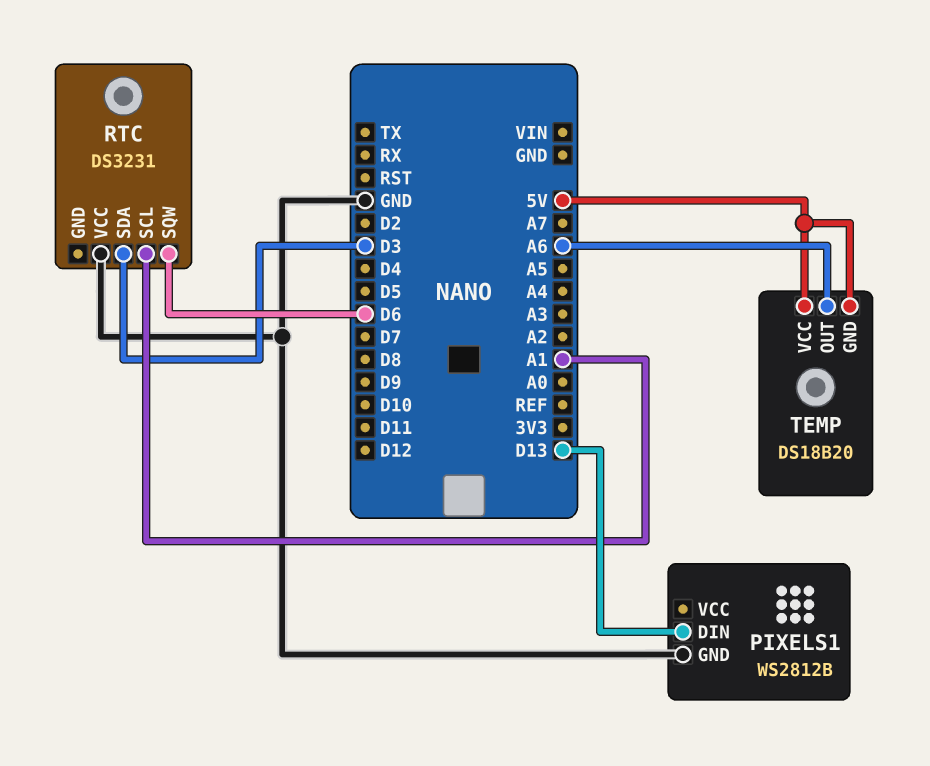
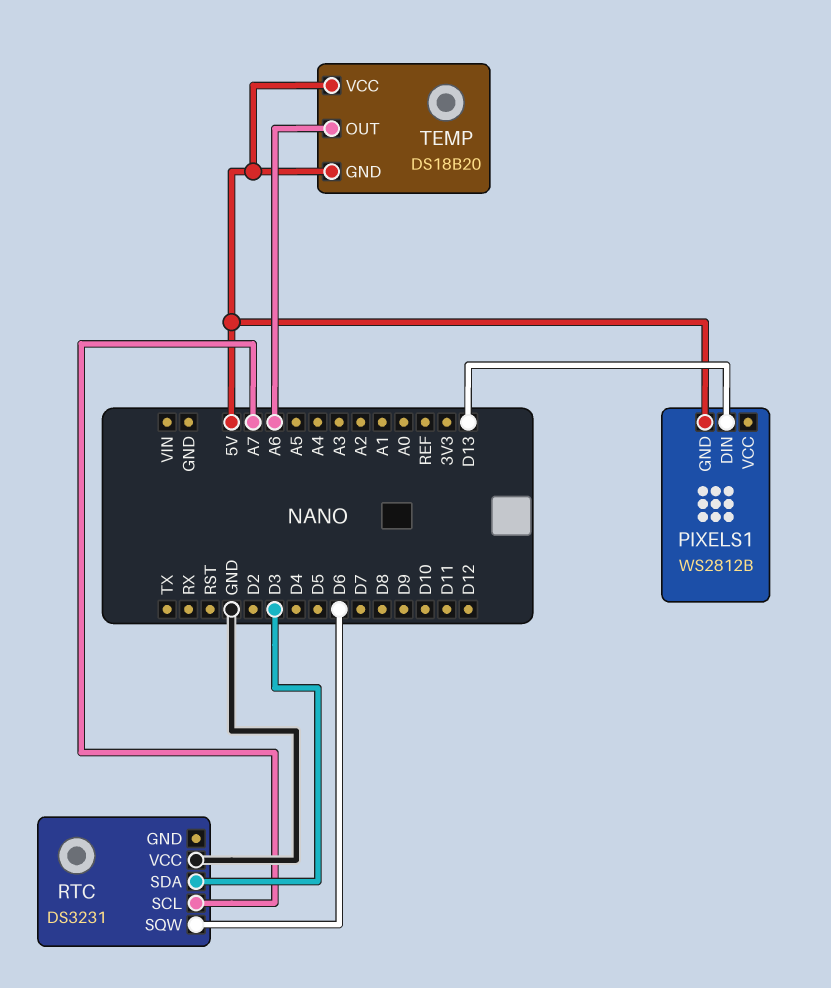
PIXELS1 pin GND: GND -> 5V
RTC pin SCL: A1 -> A7

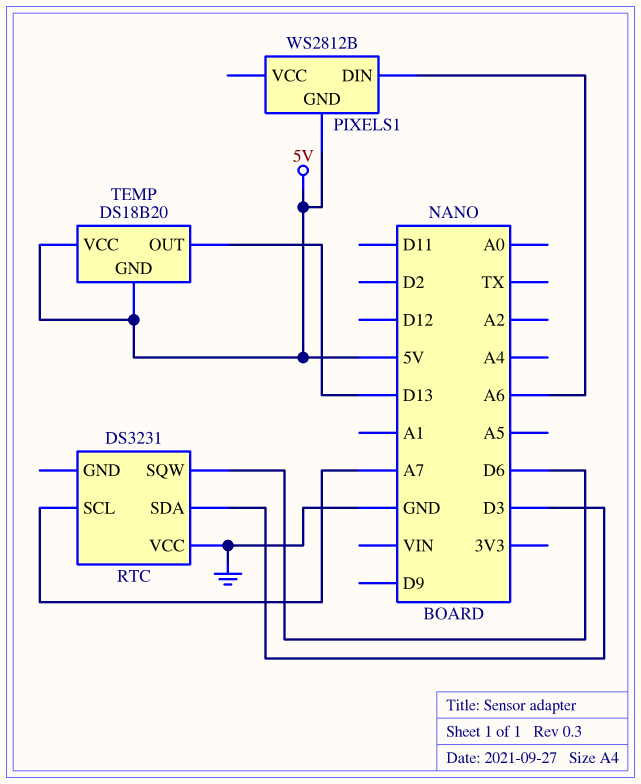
PIXELS1 pin DIN: D13 -> A6
TEMP pin OUT: A6 -> D13

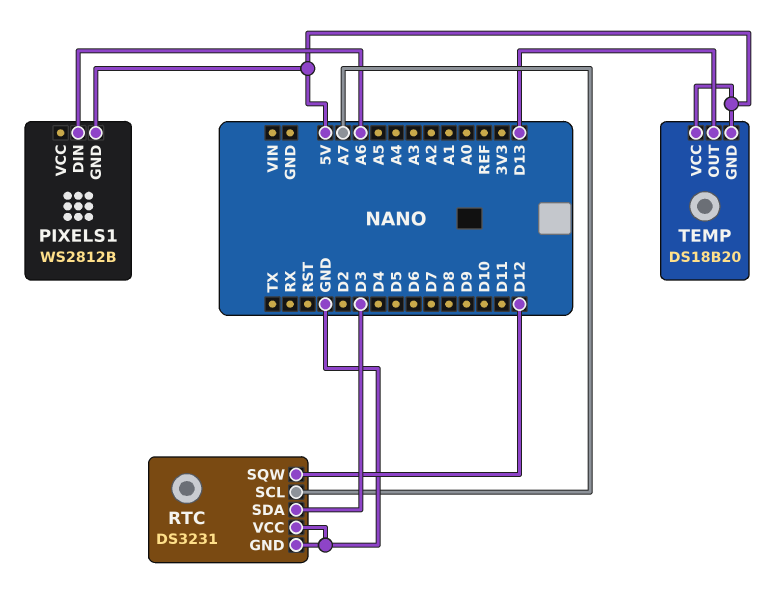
RTC pin GND: none -> GND
RTC pin SQW: D6 -> D12

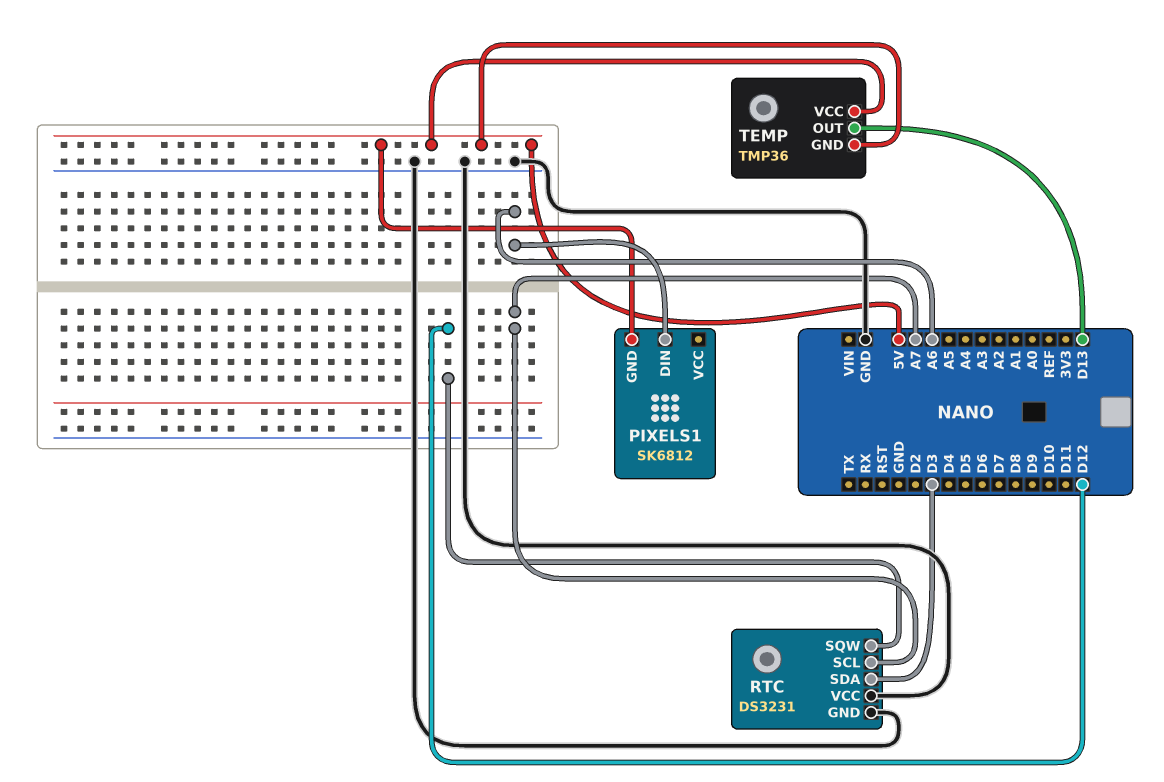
PIXELS1: WS2812B -> SK6812
TEMP: DS18B20 -> TMP36

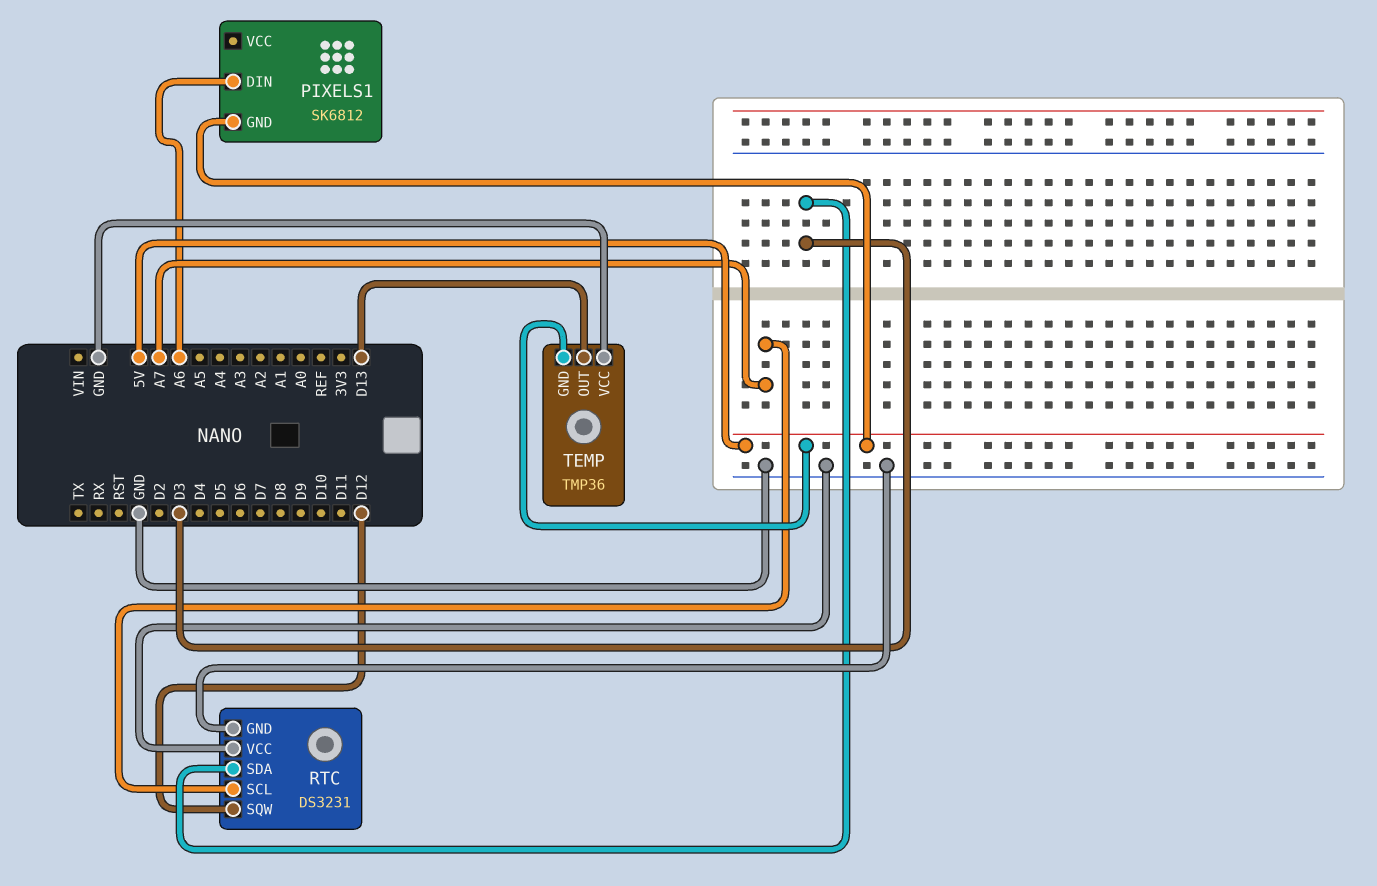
TEMP pin VCC: 5V -> GND

